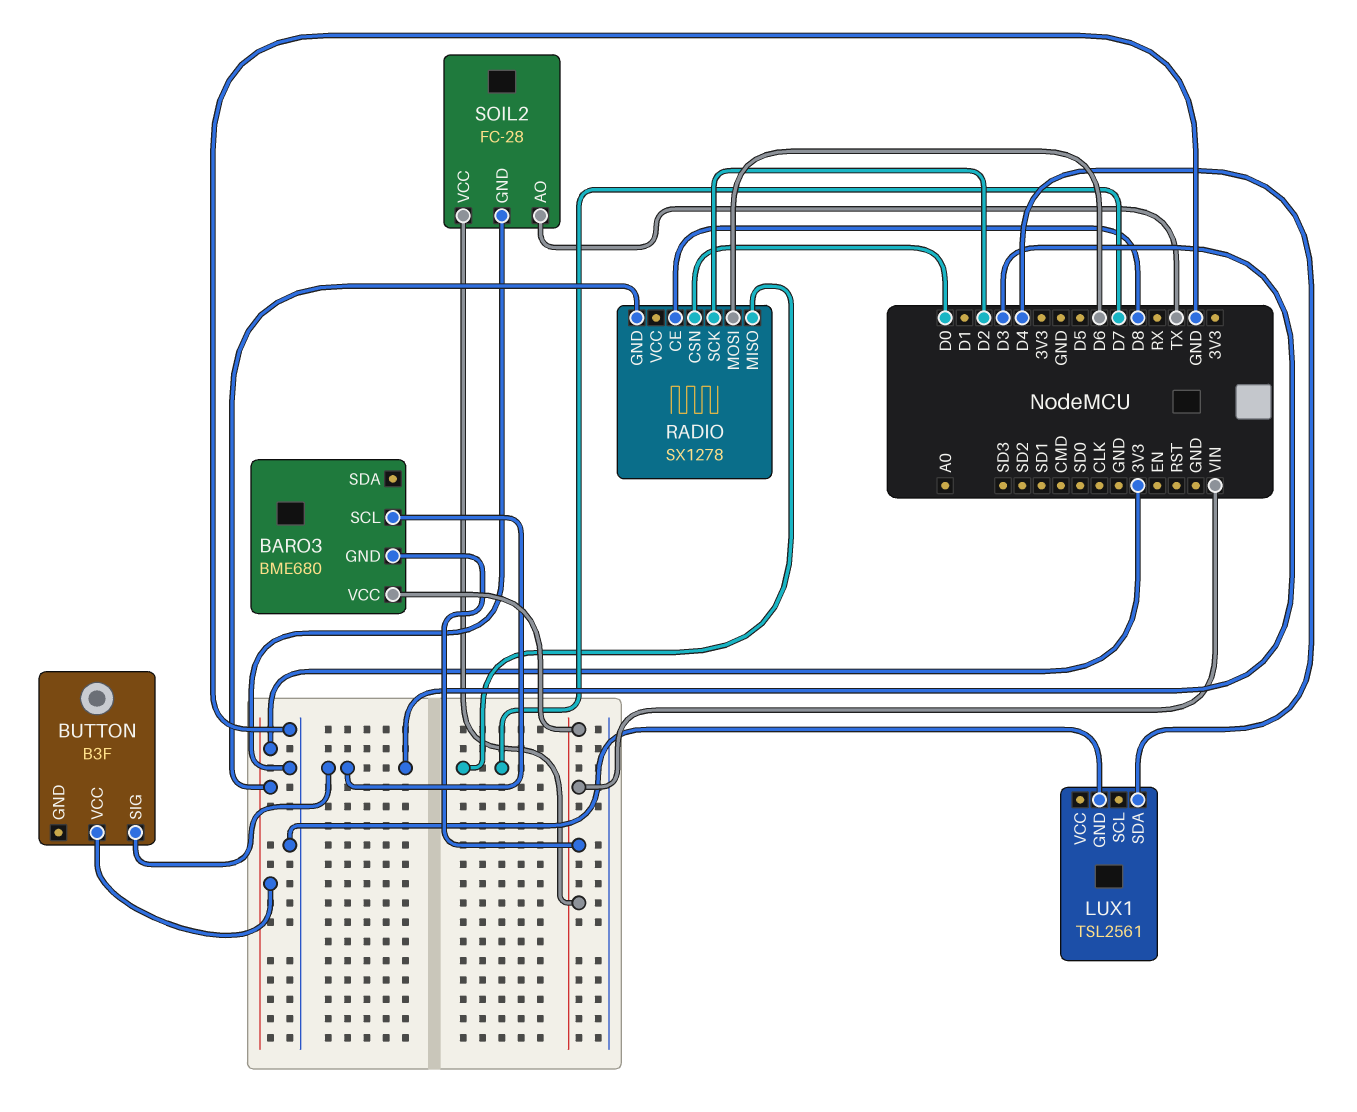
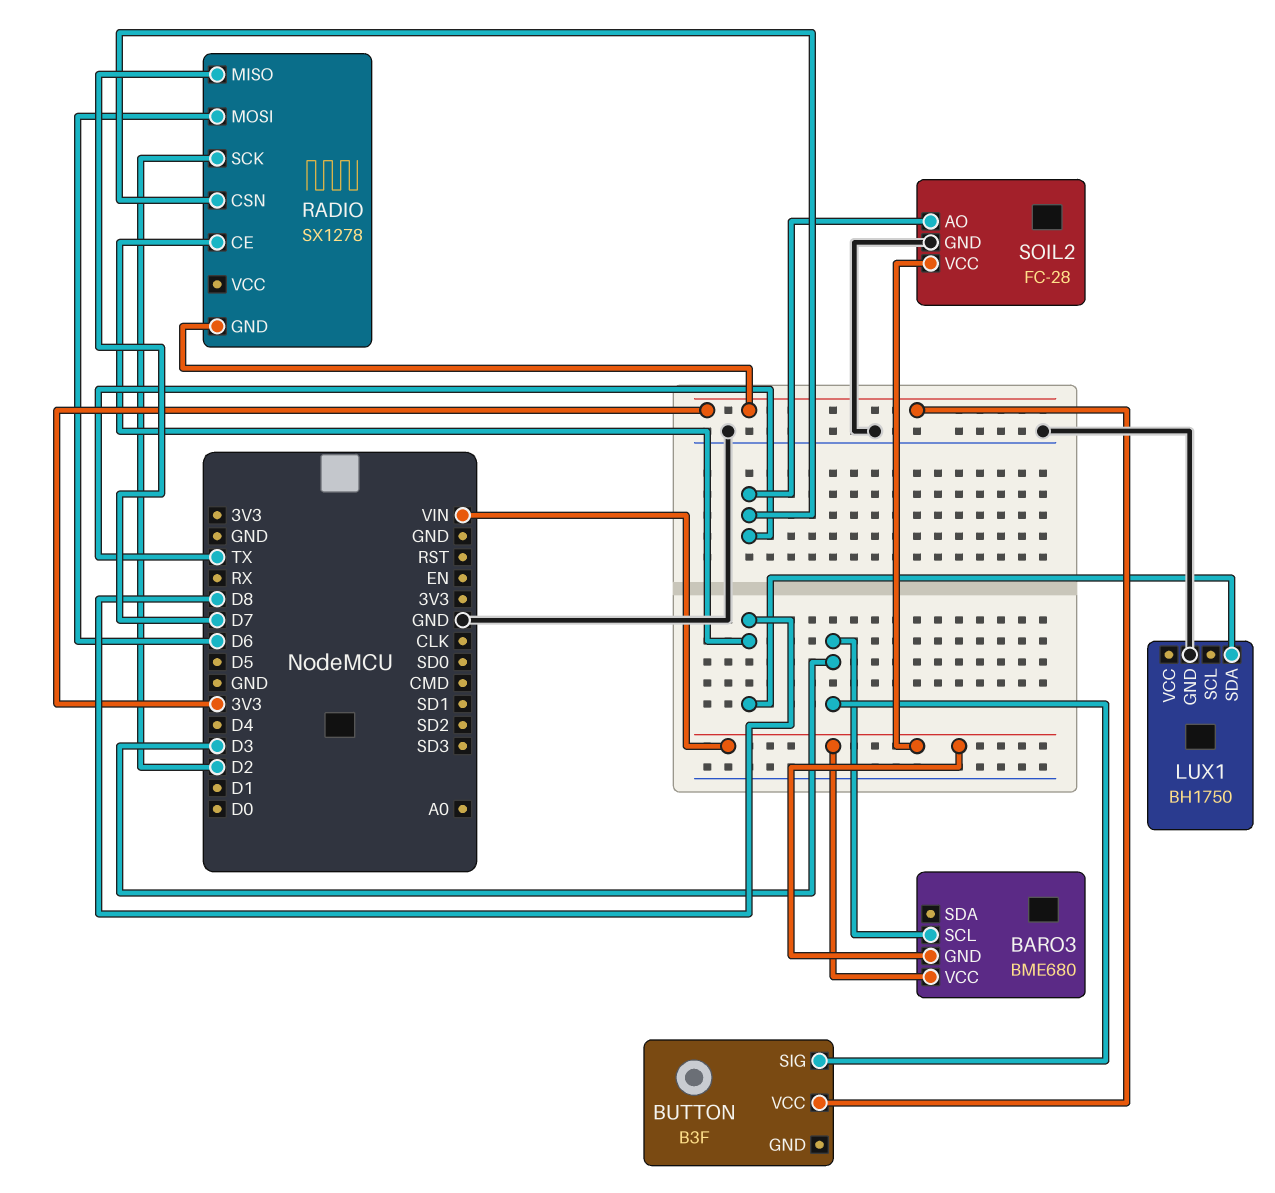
LUX1: TSL2561 -> BH1750
LUX1 pin SDA: D4 -> D8
RADIO pin CSN: D0 -> TX

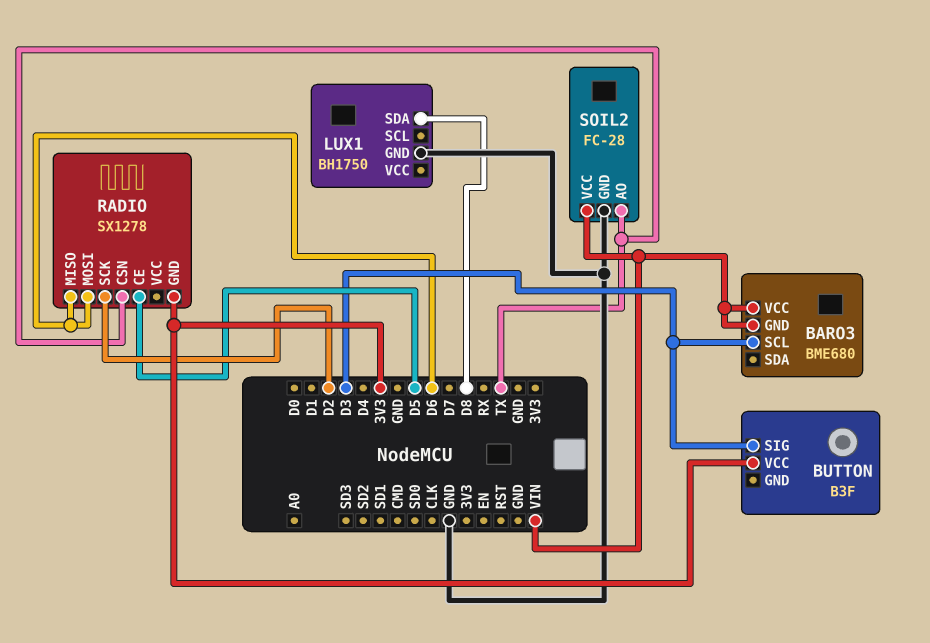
RADIO pin CE: D8 -> D5
RADIO pin MISO: D7 -> D6

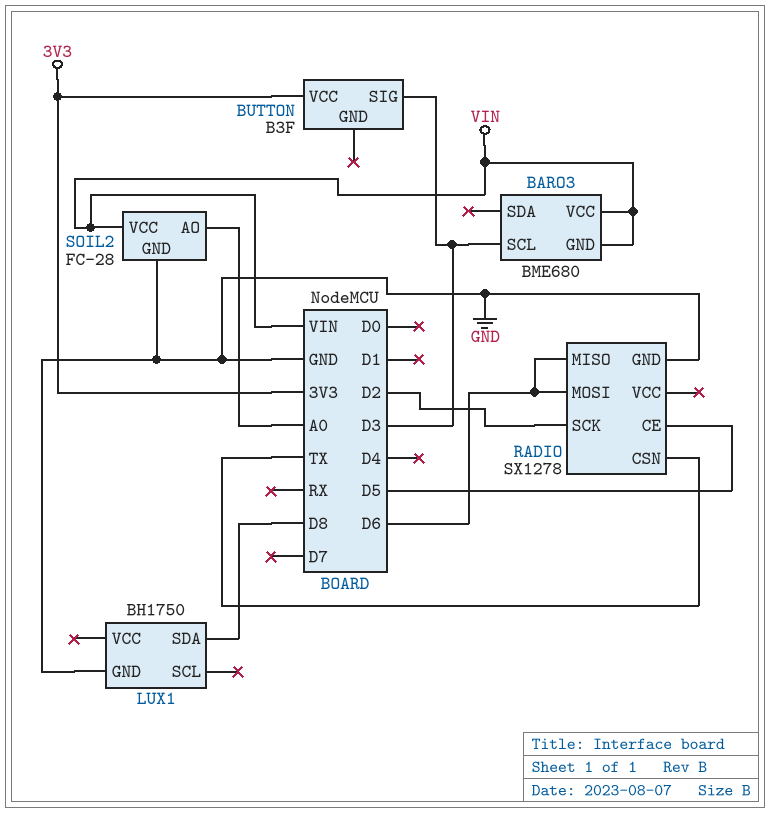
RADIO pin GND: 3V3 -> GND
SOIL2 pin AO: TX -> A0

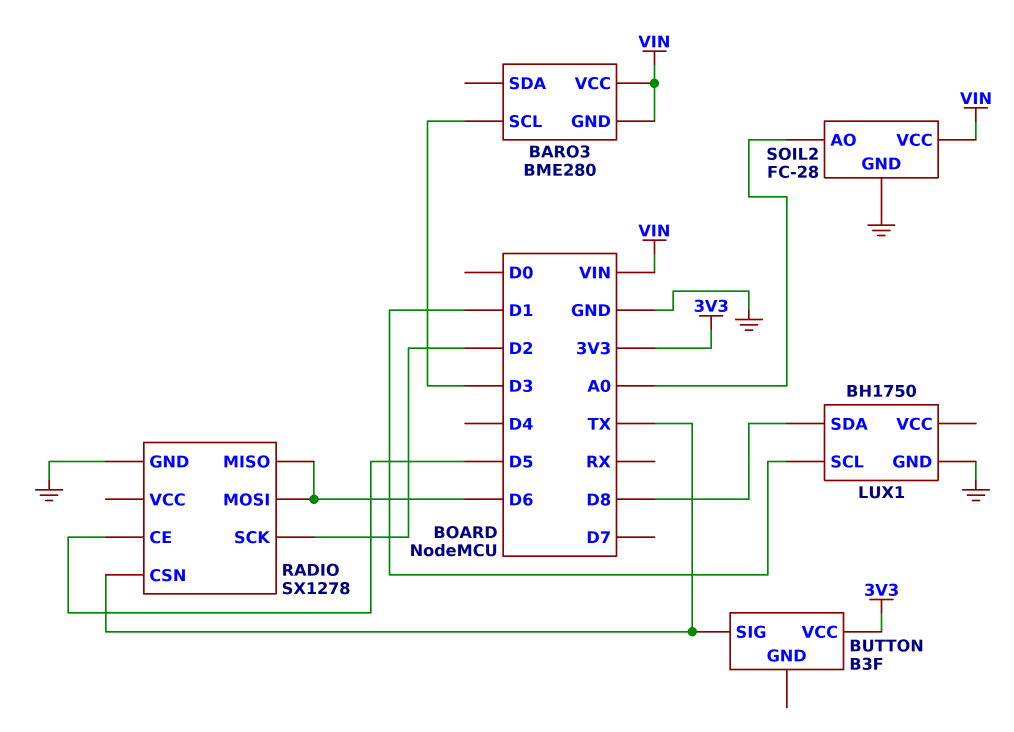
BARO3: BME680 -> BME280
BUTTON pin SIG: D3 -> TX
LUX1 pin SCL: none -> D1

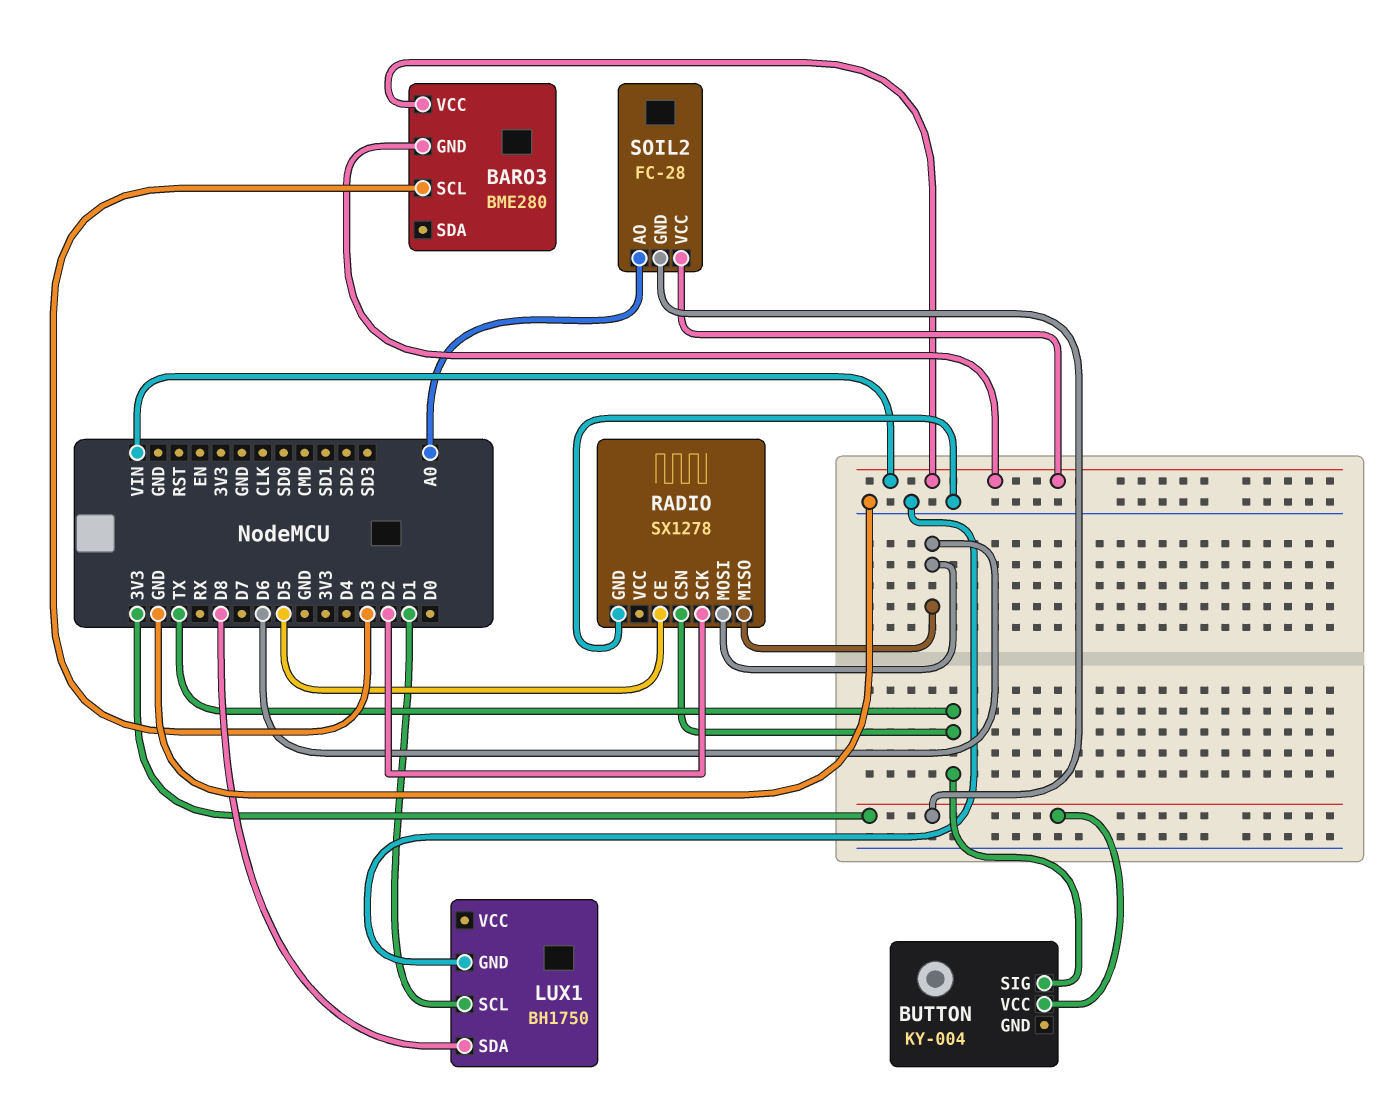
BUTTON: B3F -> KY-004
SOIL2 pin GND: GND -> 3V3

